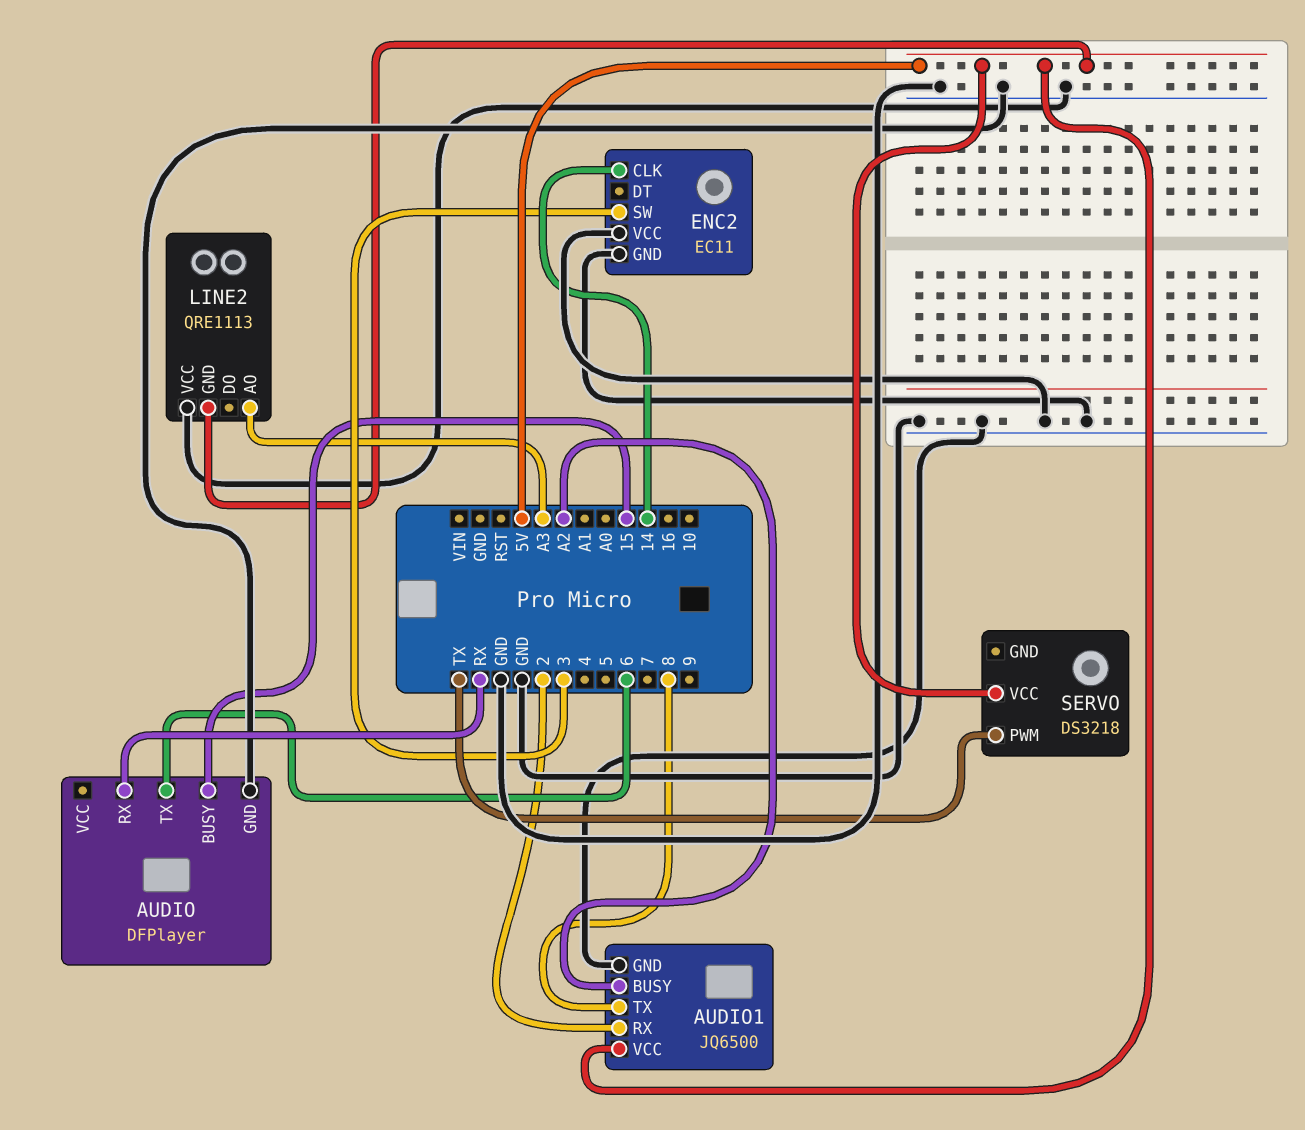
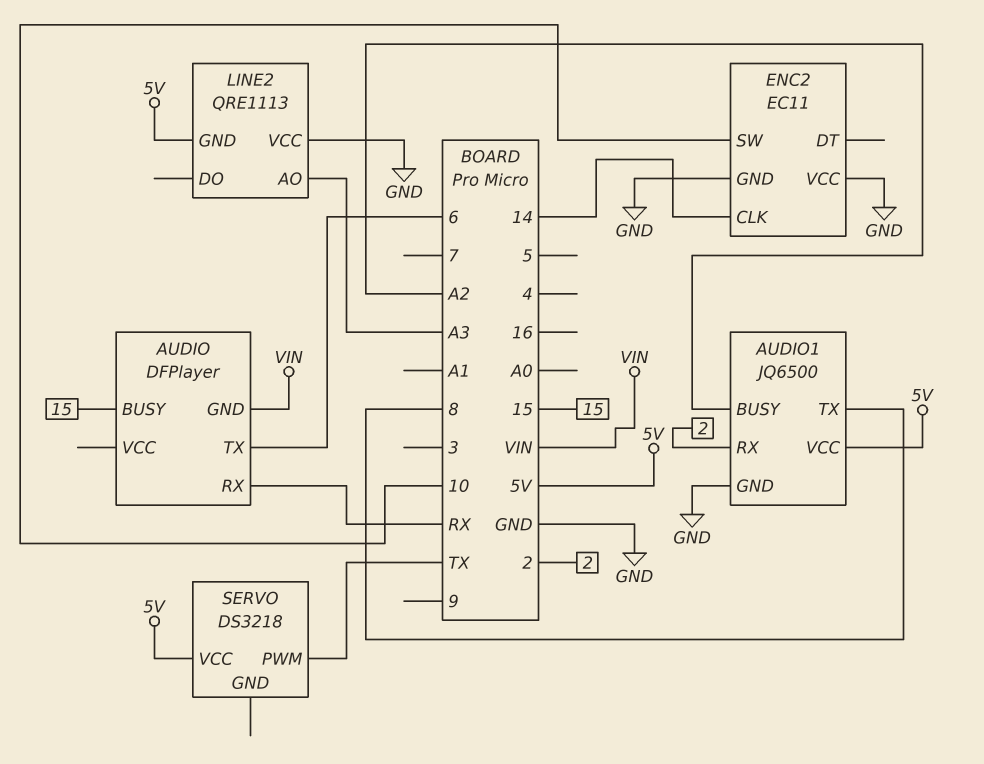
AUDIO pin GND: GND -> VIN
ENC2 pin SW: 3 -> 10

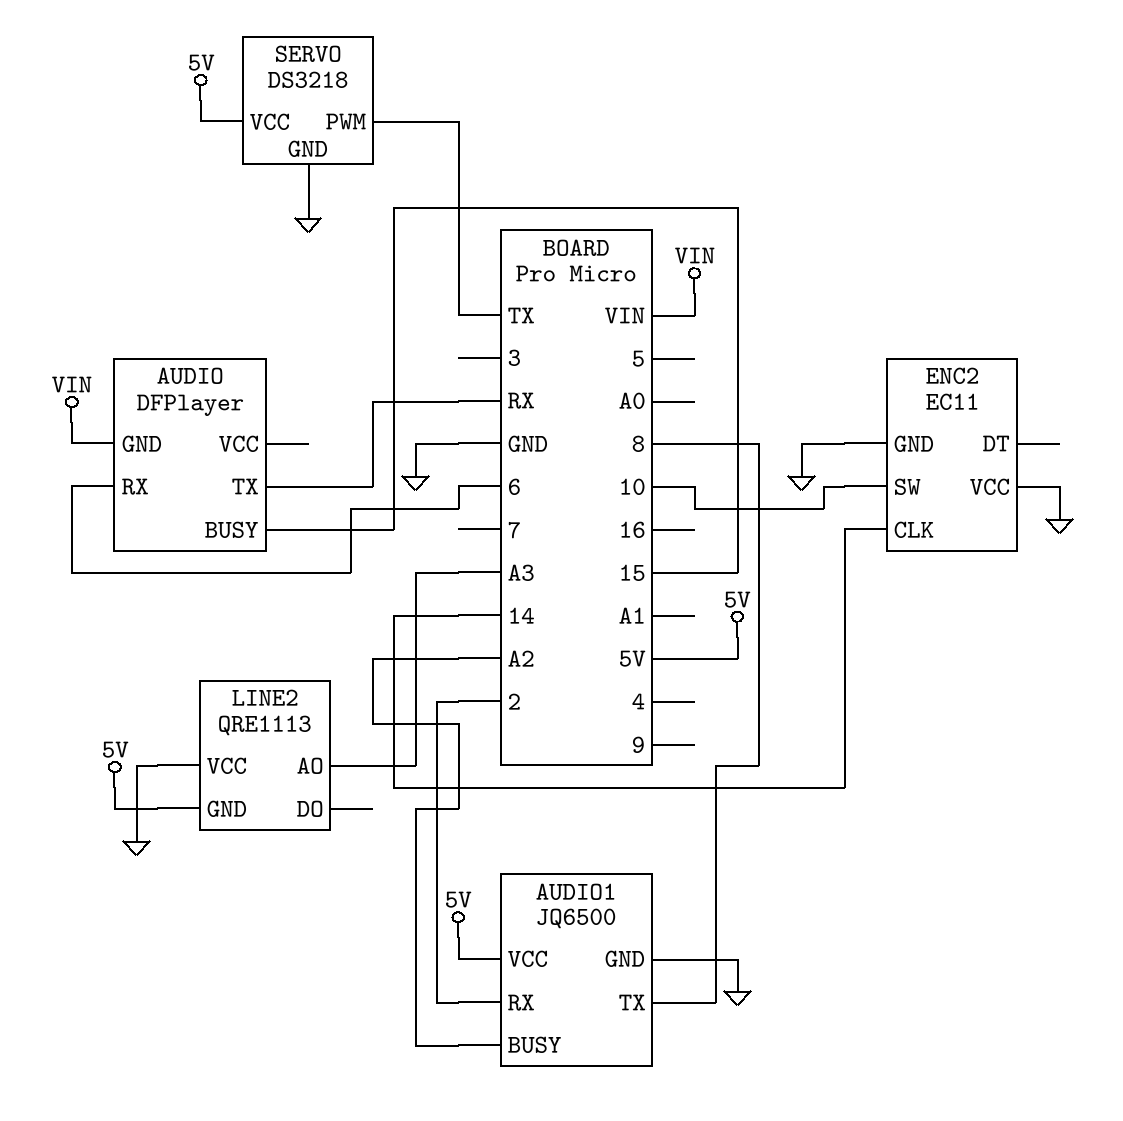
AUDIO pin RX: RX -> 6
AUDIO pin TX: 6 -> RX
SERVO pin GND: none -> GND

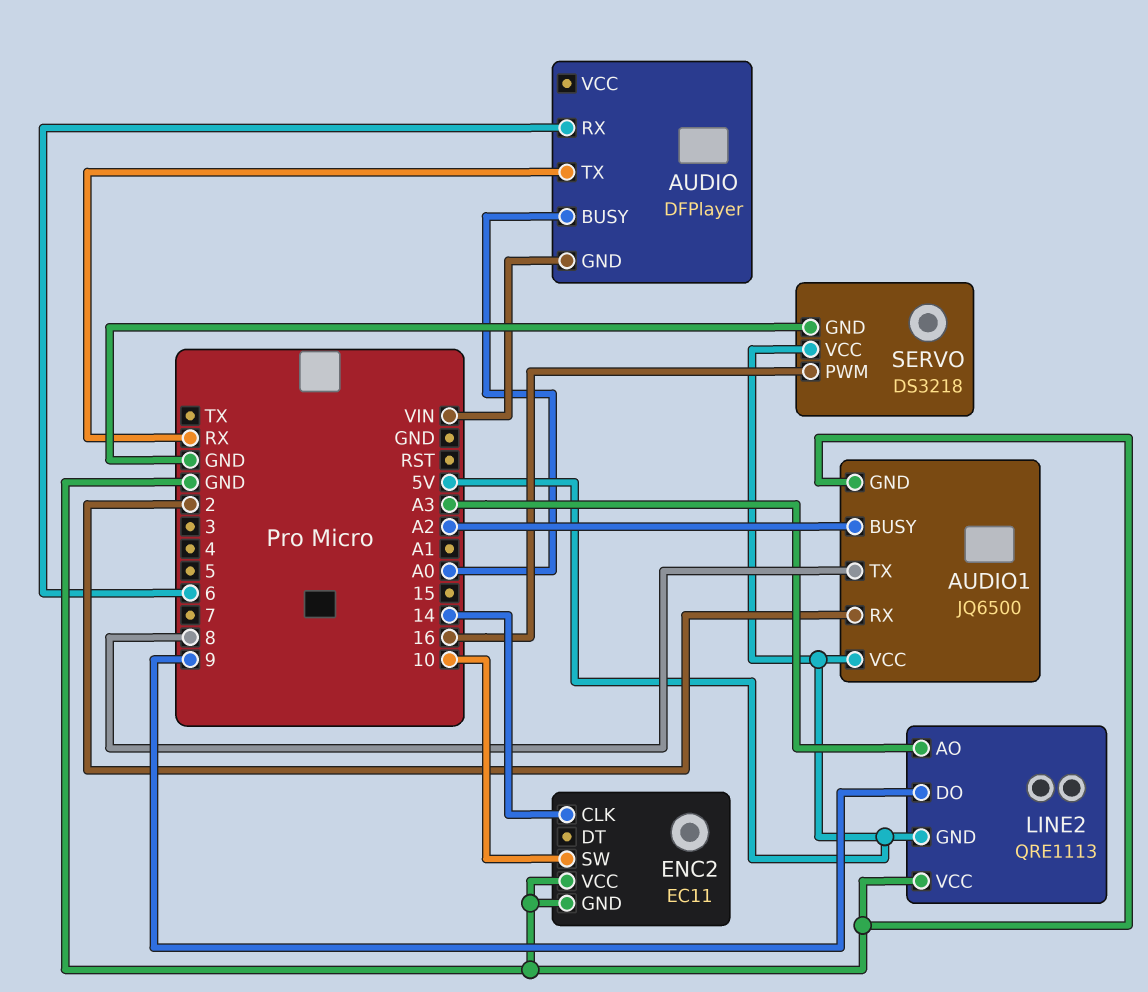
AUDIO pin BUSY: 15 -> A0
LINE2 pin DO: none -> 9
SERVO pin PWM: TX -> 16

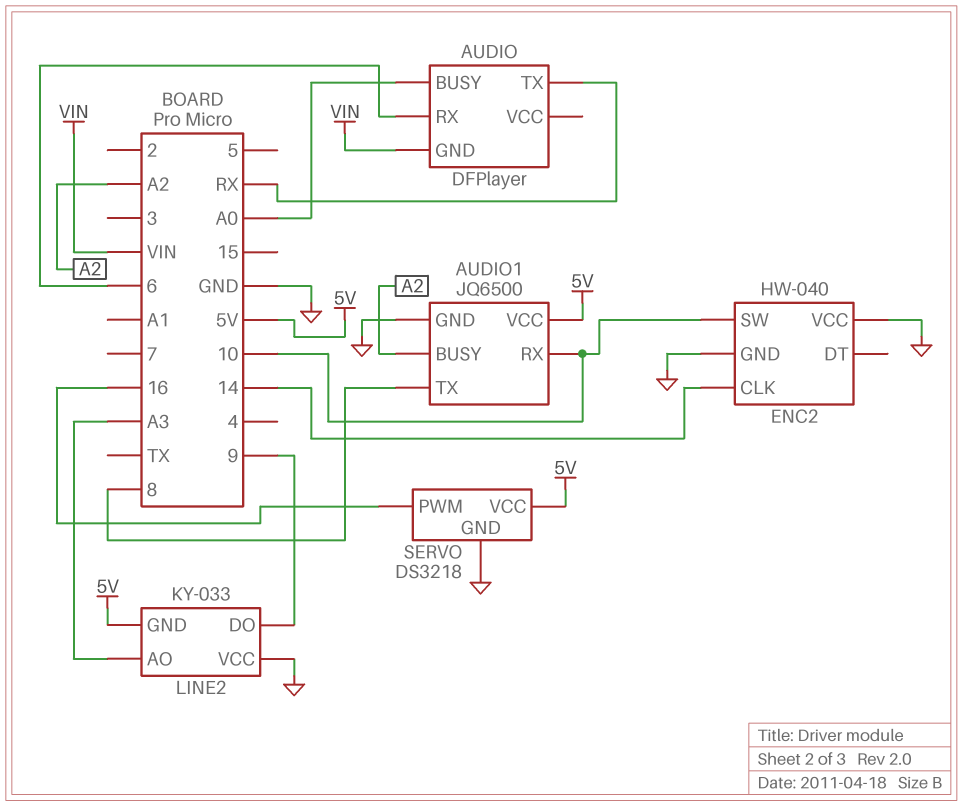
AUDIO1 pin RX: 2 -> 10
ENC2: EC11 -> HW-040
LINE2: QRE1113 -> KY-033

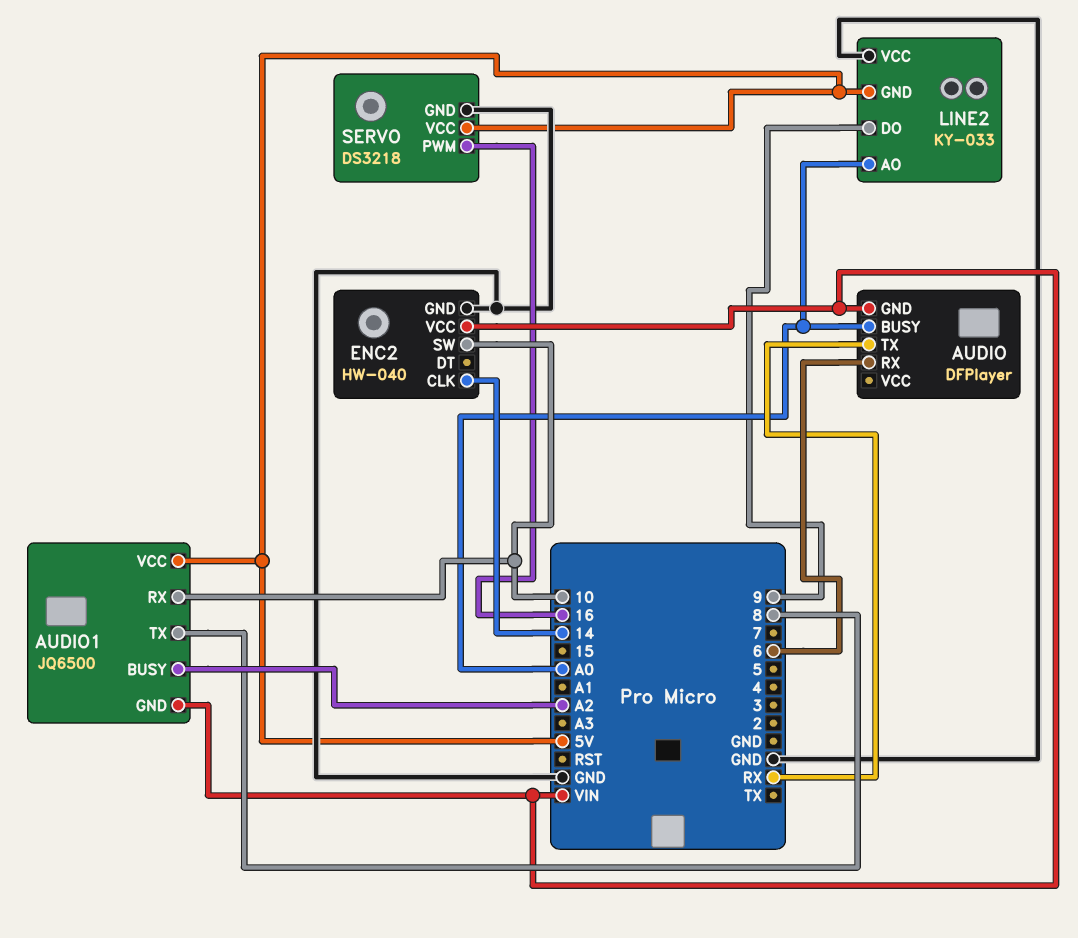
AUDIO1 pin GND: GND -> VIN
ENC2 pin VCC: GND -> VIN
LINE2 pin AO: A3 -> A0

